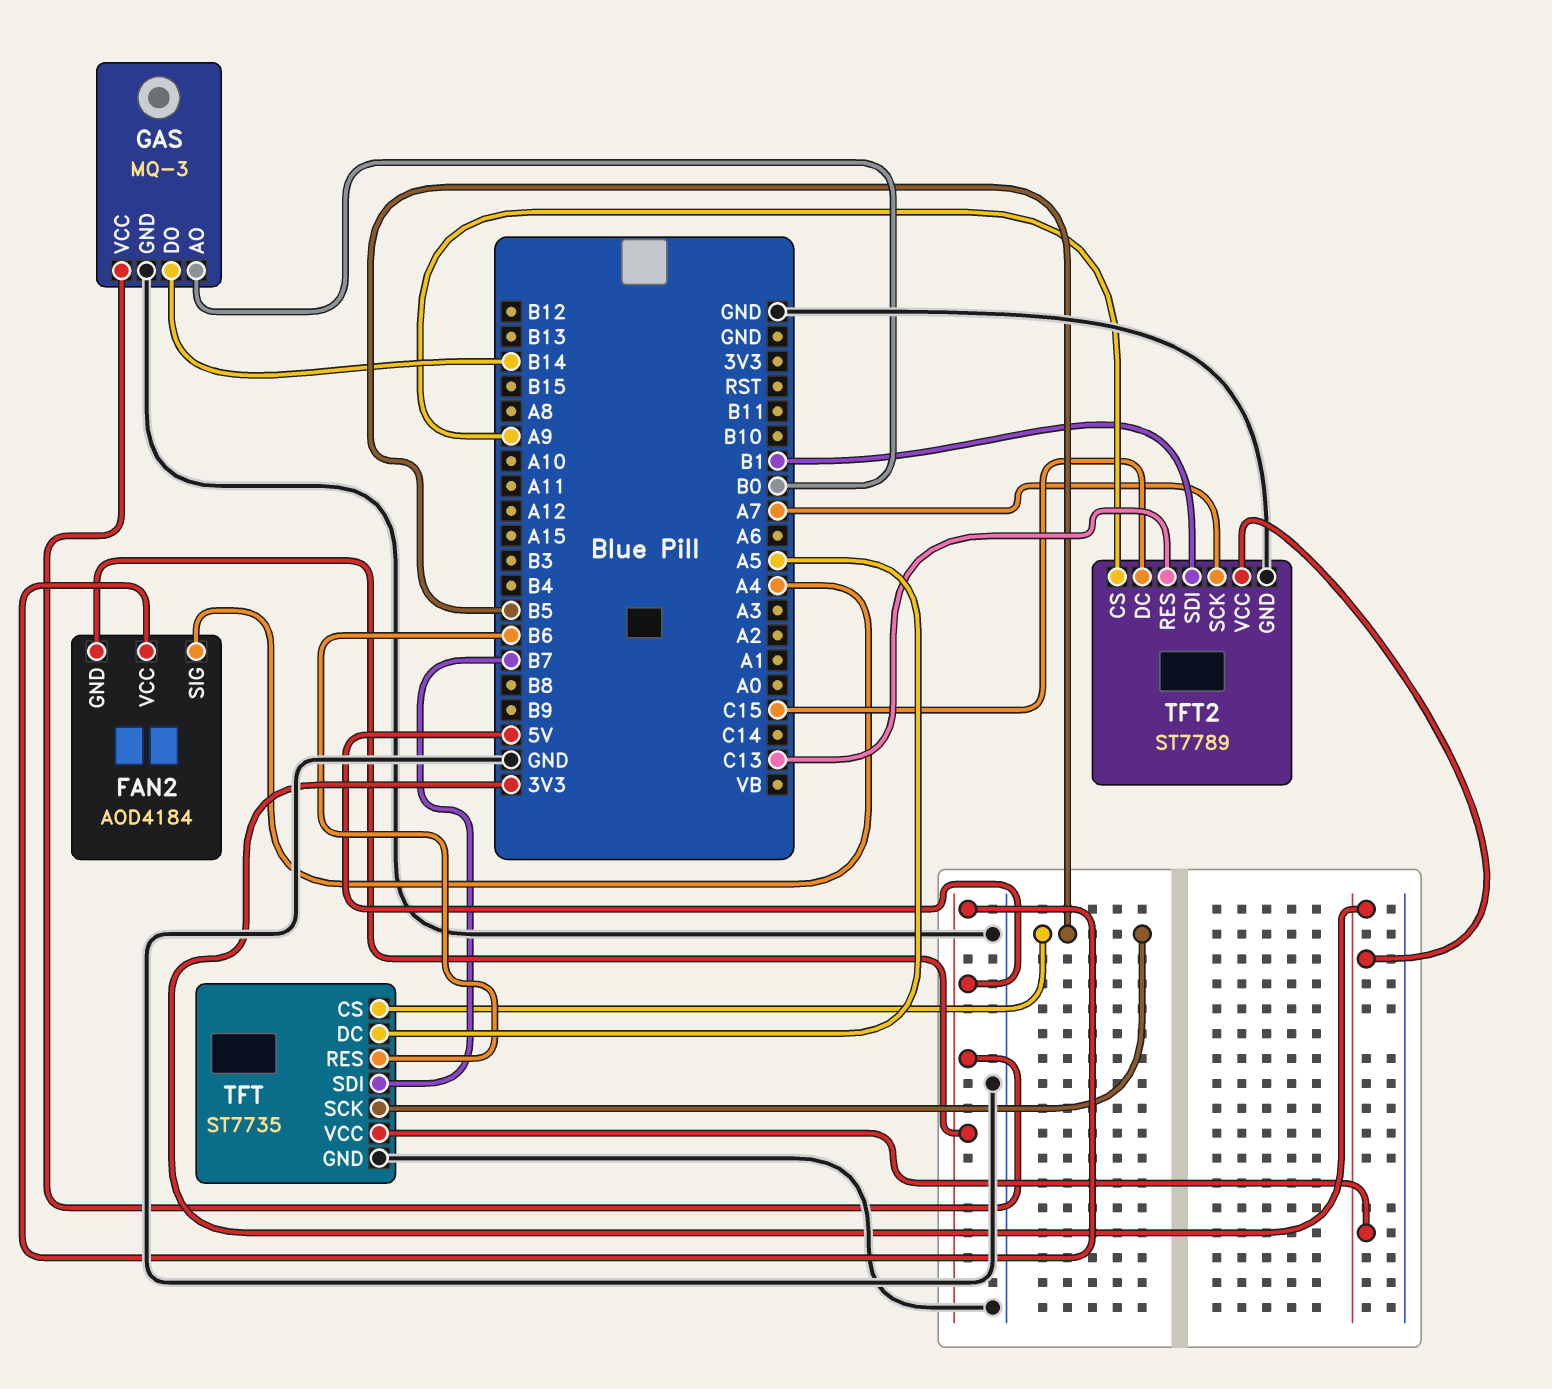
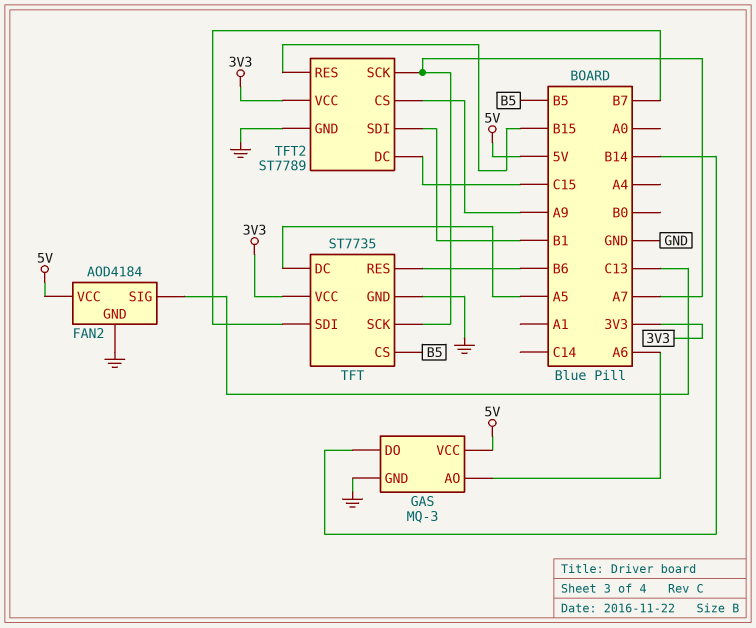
FAN2 pin GND: 5V -> GND
FAN2 pin SIG: A4 -> C13
GAS pin AO: B0 -> A6
TFT pin SCK: B5 -> A7
TFT2 pin RES: C13 -> B15

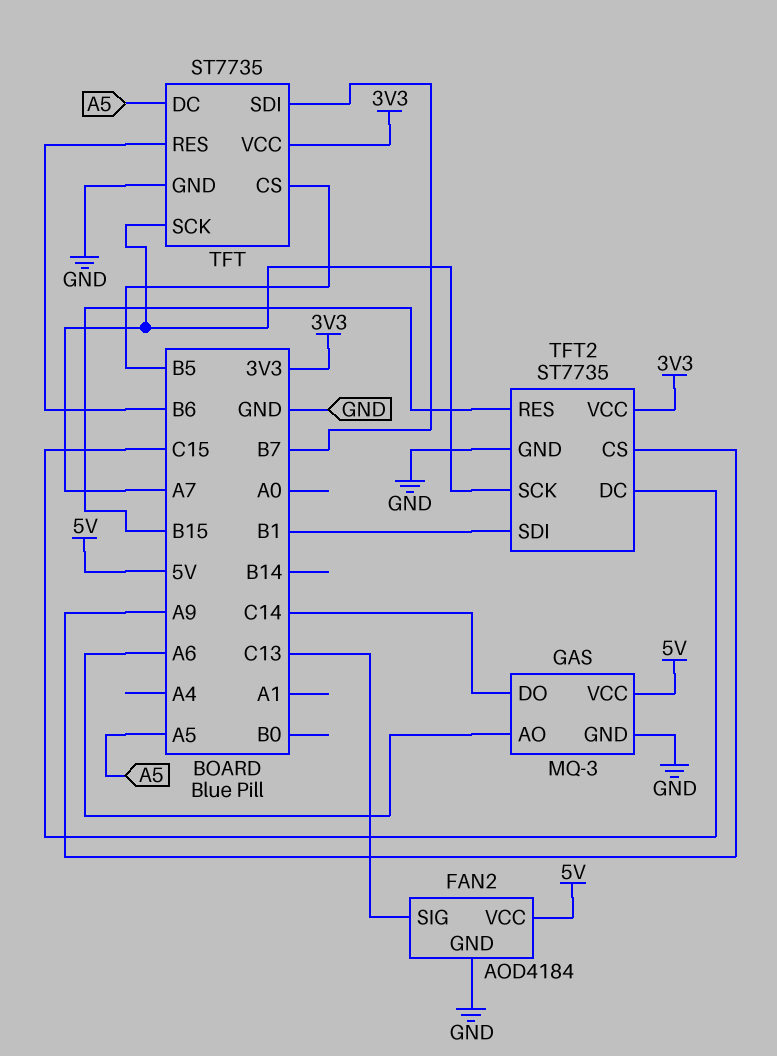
GAS pin DO: B14 -> C14
TFT2: ST7789 -> ST7735

